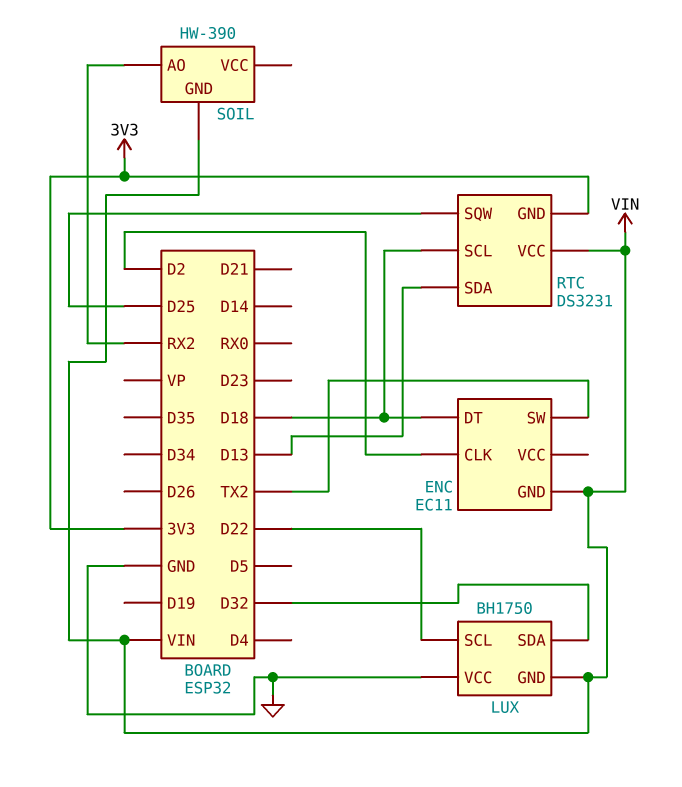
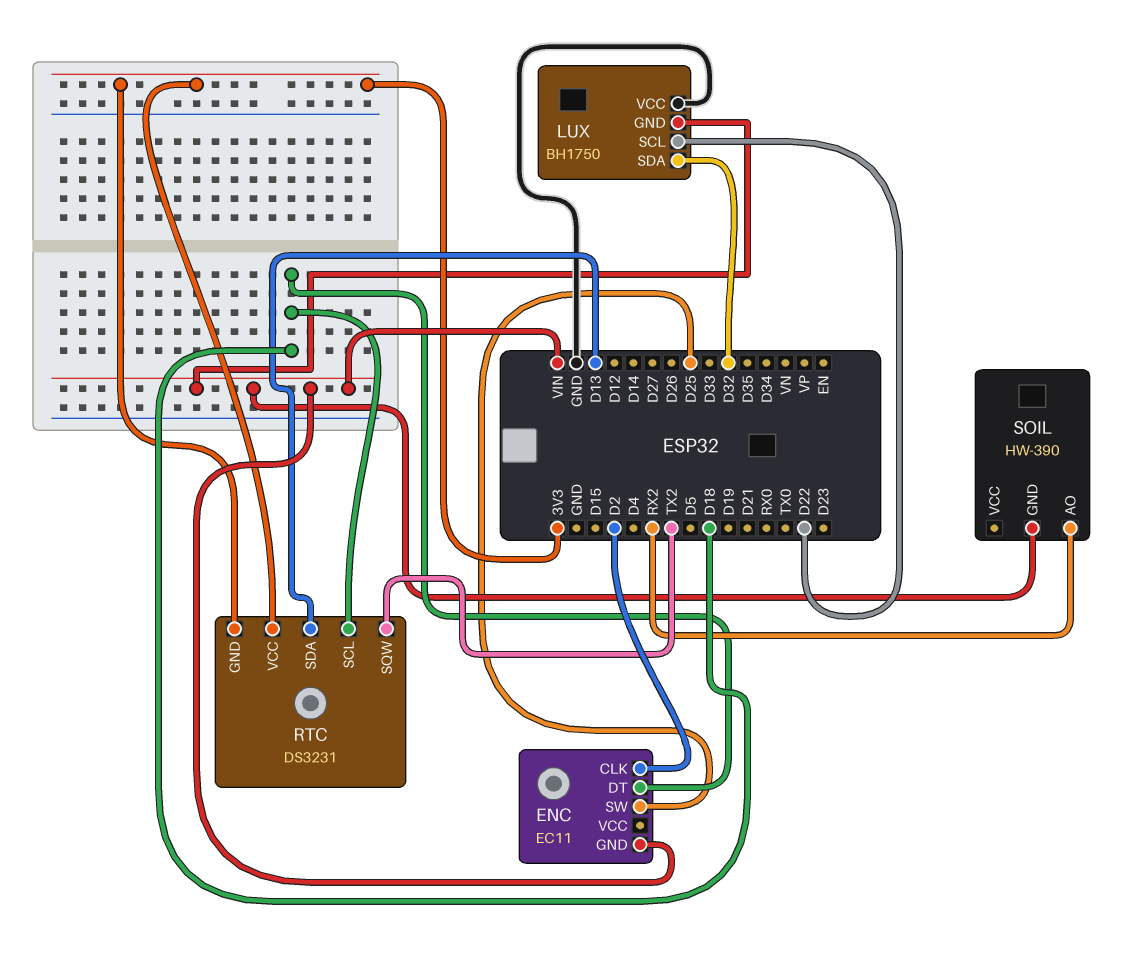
ENC pin SW: TX2 -> D25
RTC pin SQW: D25 -> TX2
RTC pin VCC: VIN -> 3V3

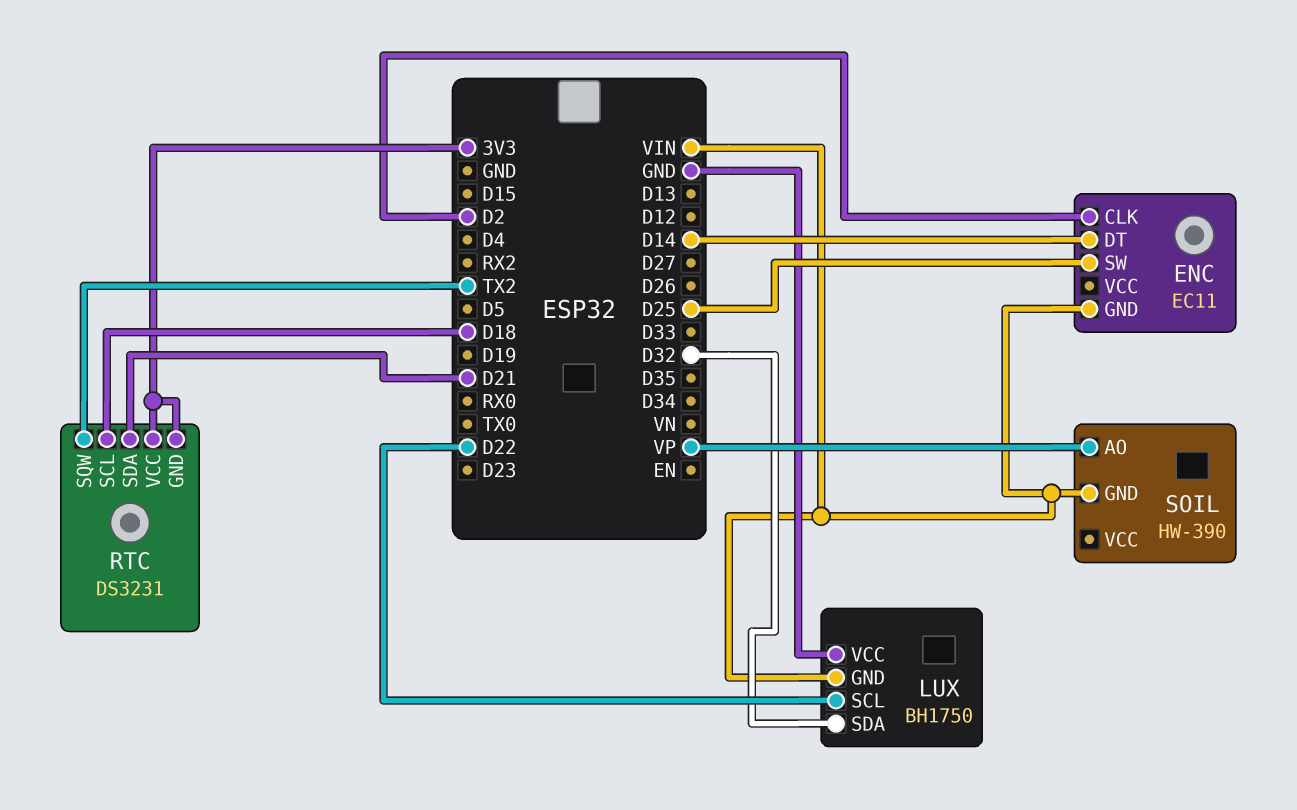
ENC pin DT: D18 -> D14
RTC pin SDA: D13 -> D21
SOIL pin AO: RX2 -> VP

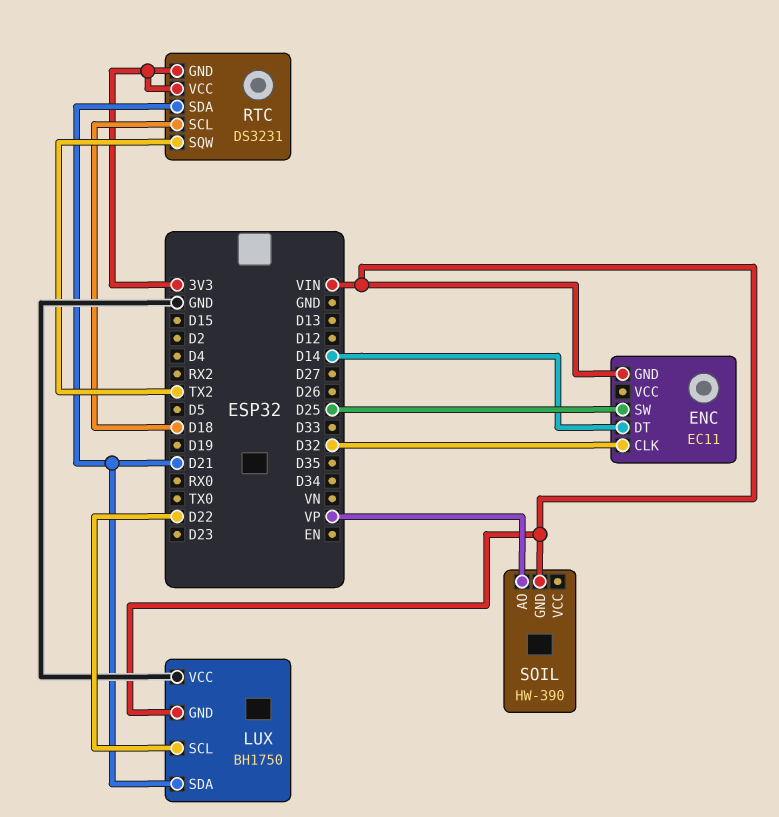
ENC pin CLK: D2 -> D32
LUX pin SDA: D32 -> D21

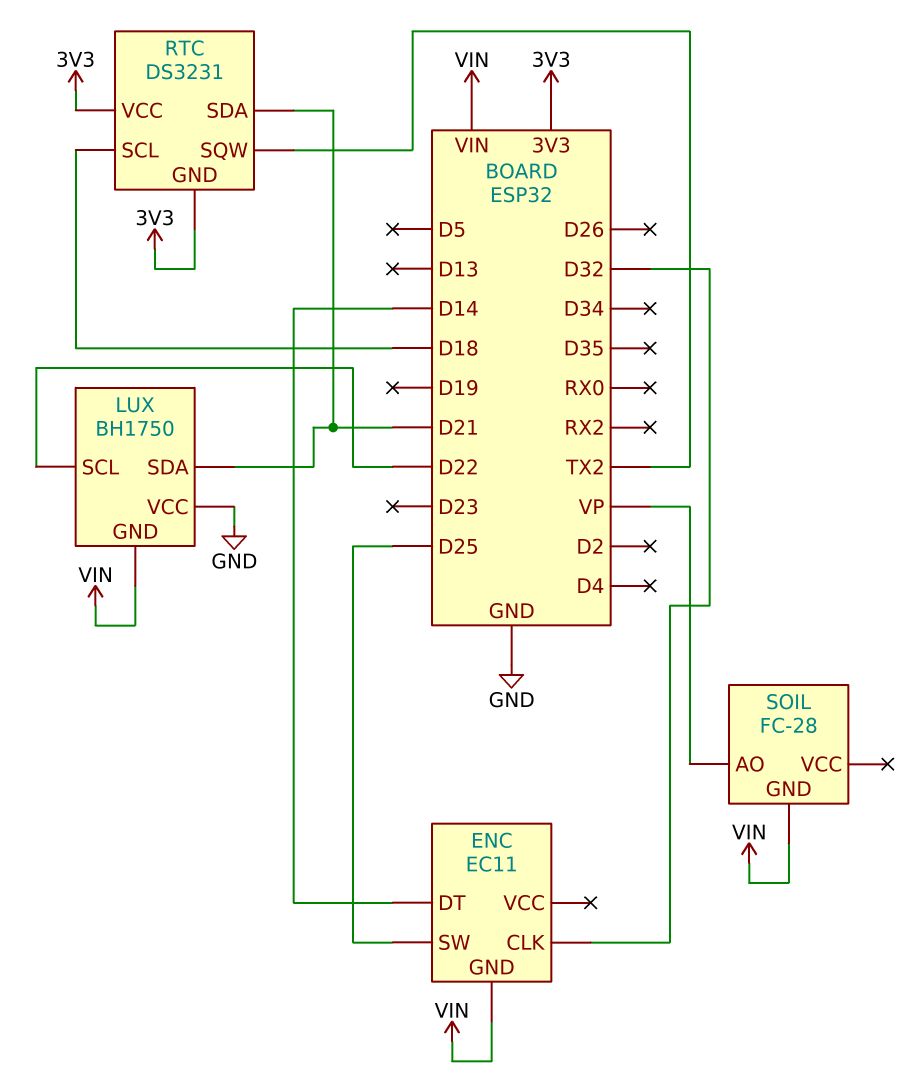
SOIL: HW-390 -> FC-28

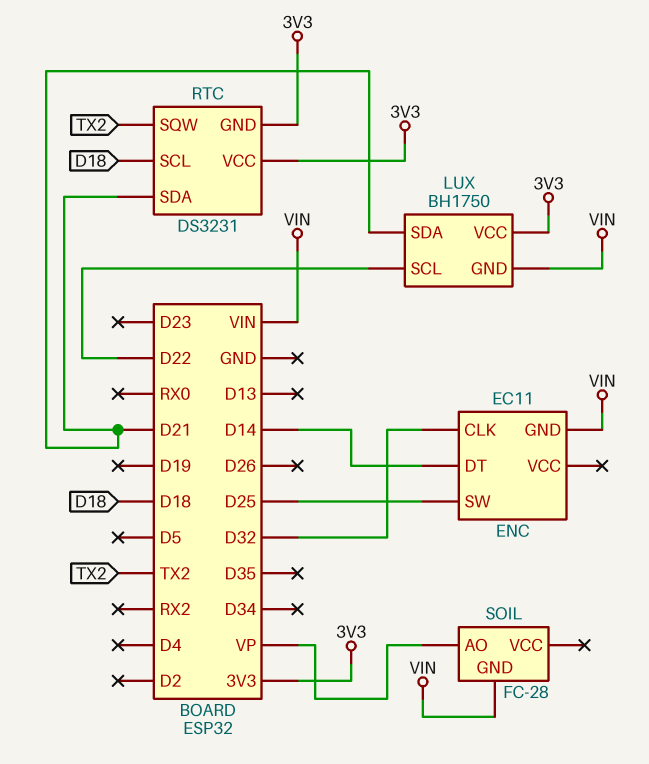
LUX pin VCC: GND -> 3V3

